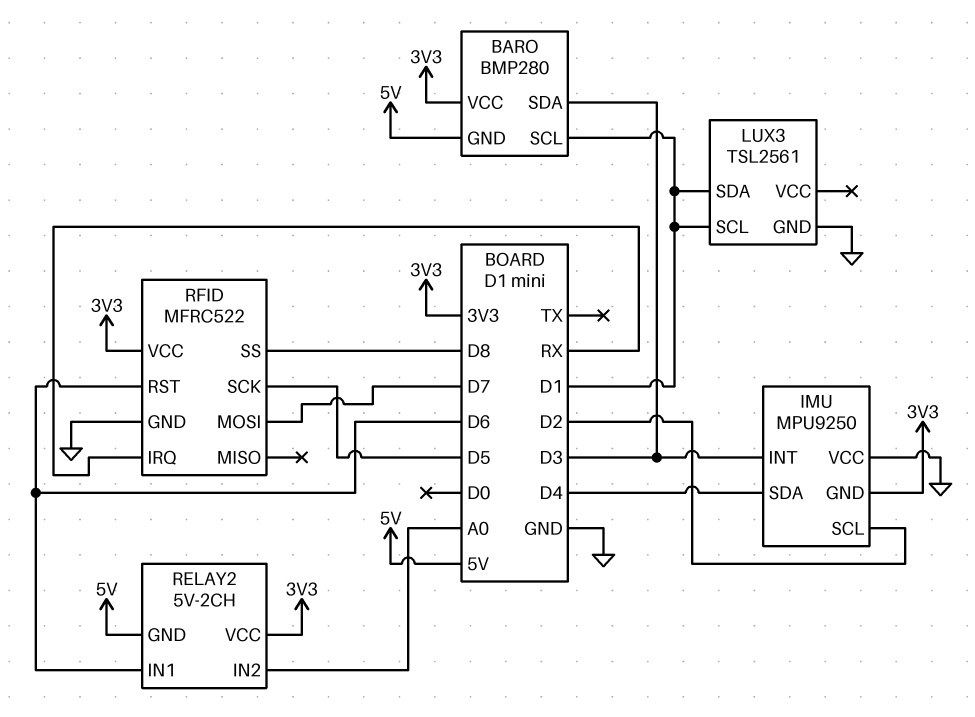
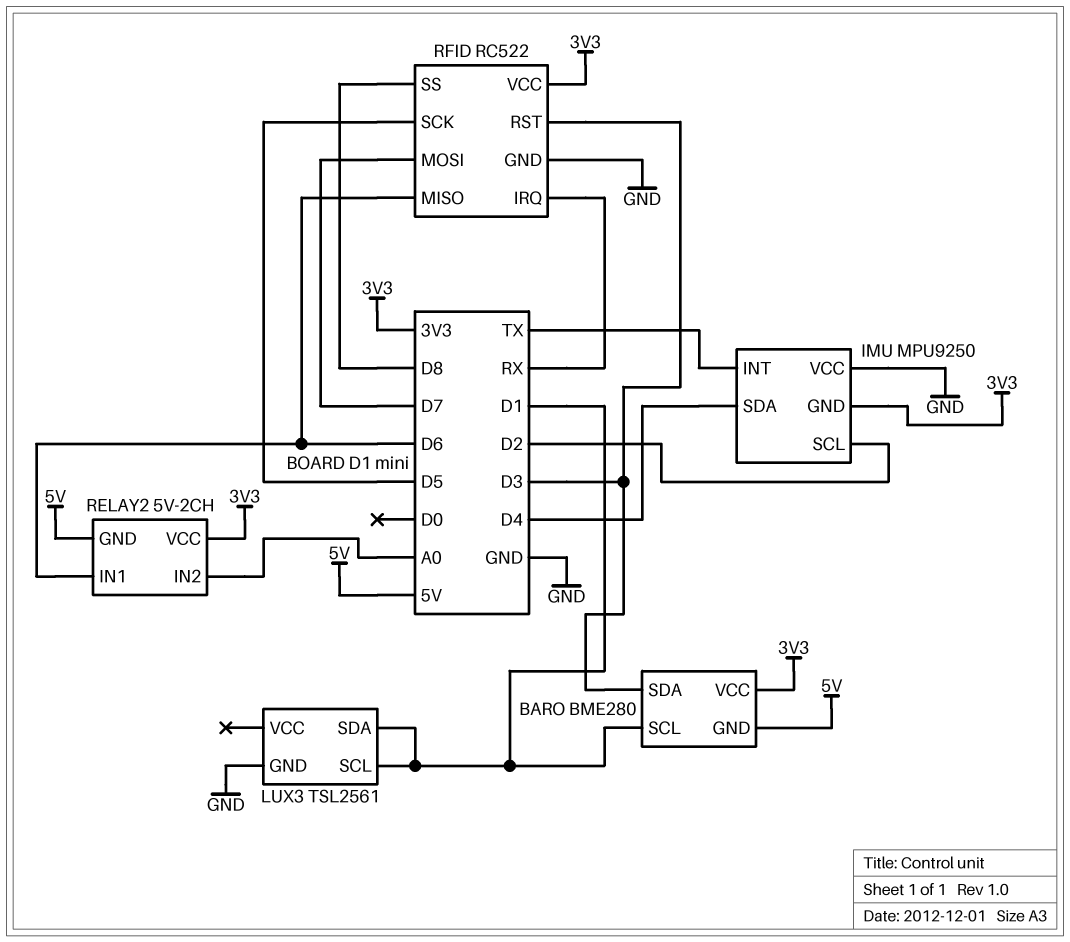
BARO: BMP280 -> BME280
IMU pin INT: D3 -> TX
RFID: MFRC522 -> RC522
RFID pin MISO: none -> D6
RFID pin RST: D6 -> D3

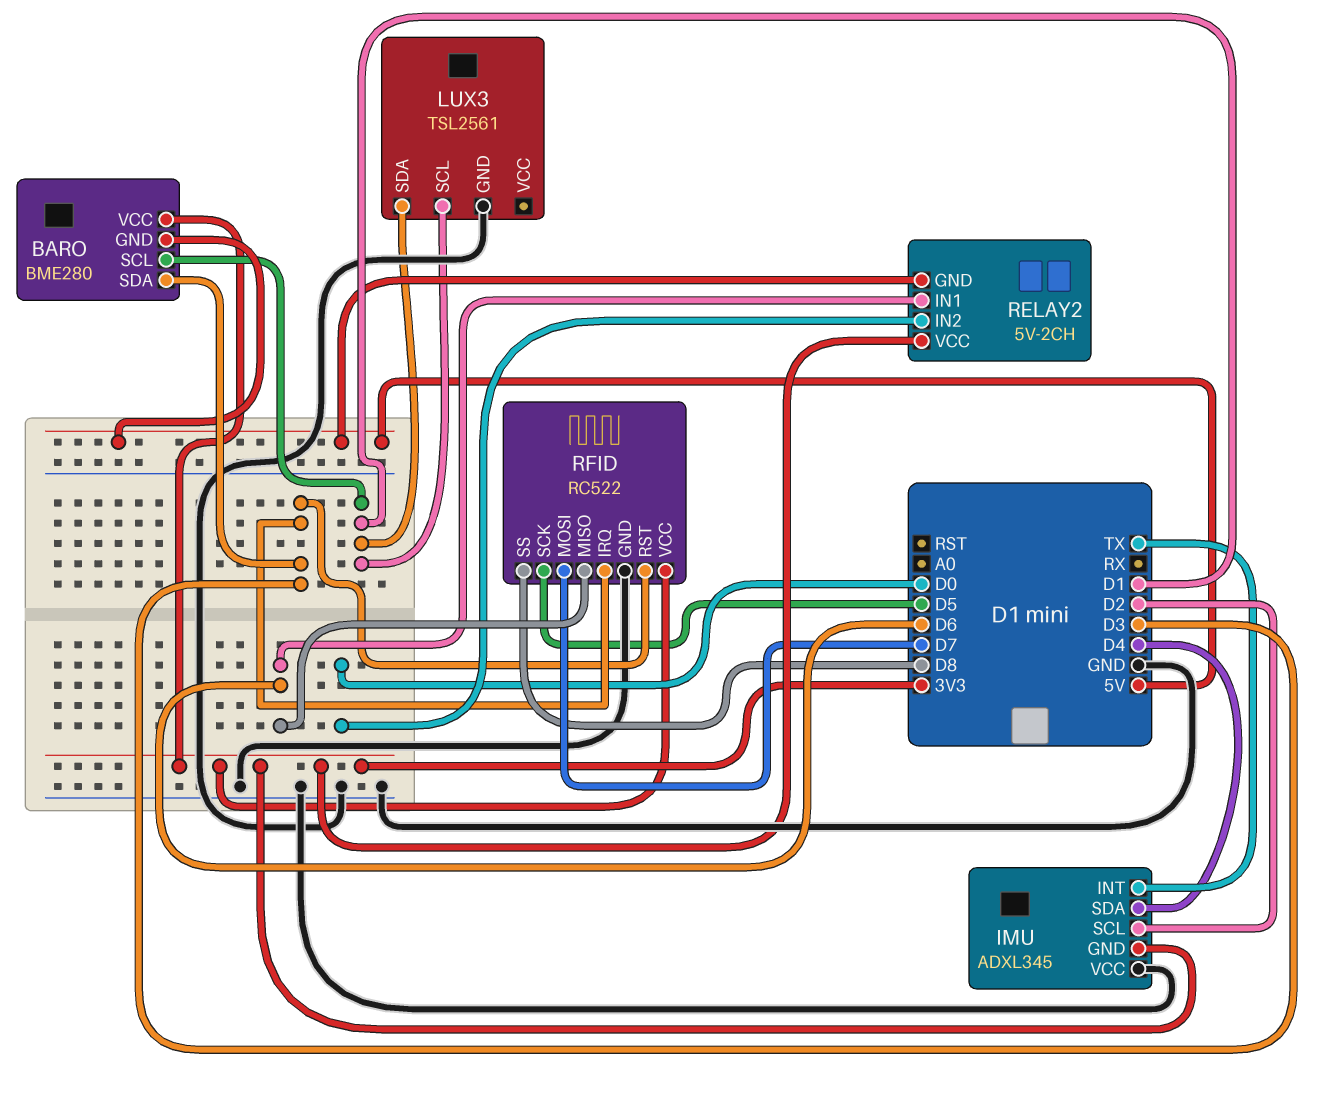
IMU: MPU9250 -> ADXL345
RELAY2 pin IN2: A0 -> D0
RFID pin IRQ: RX -> D3

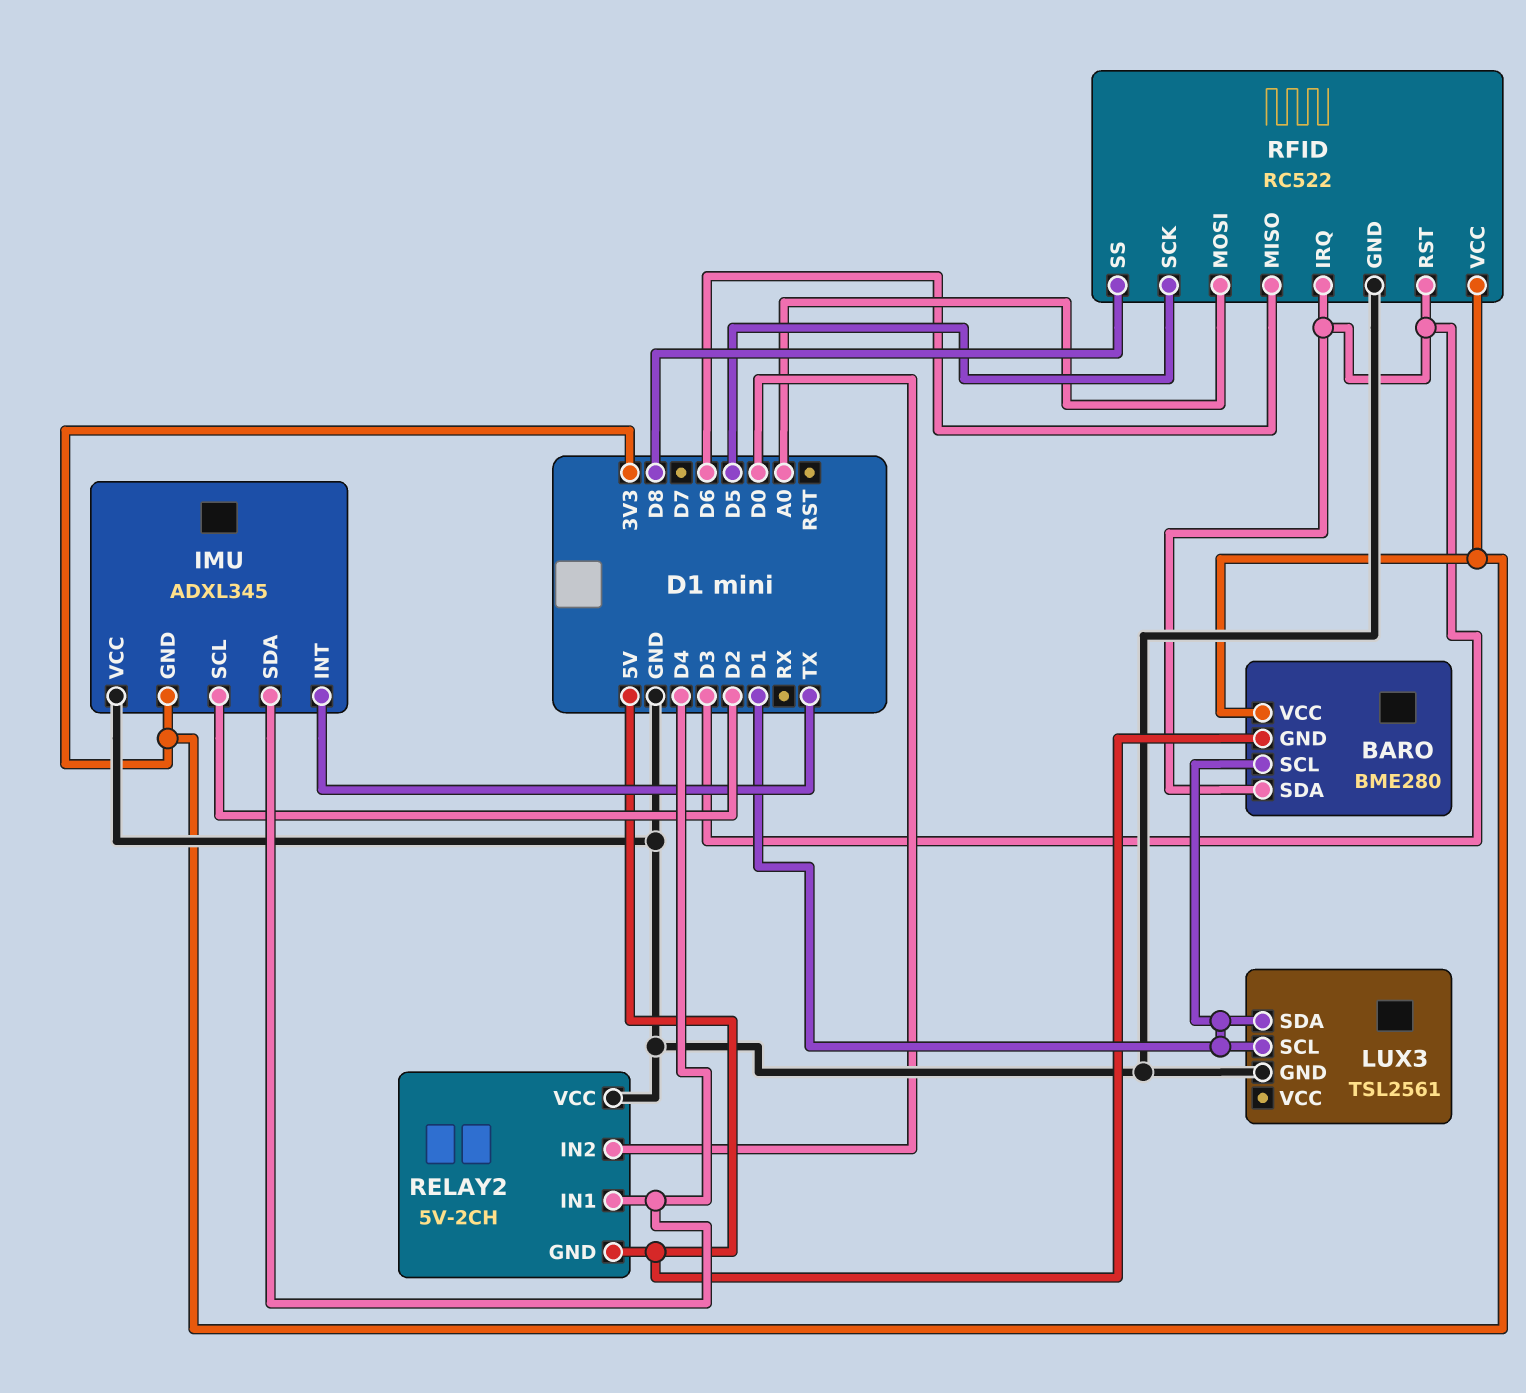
RELAY2 pin IN1: D6 -> D4
RELAY2 pin VCC: 3V3 -> GND
RFID pin MOSI: D7 -> A0

